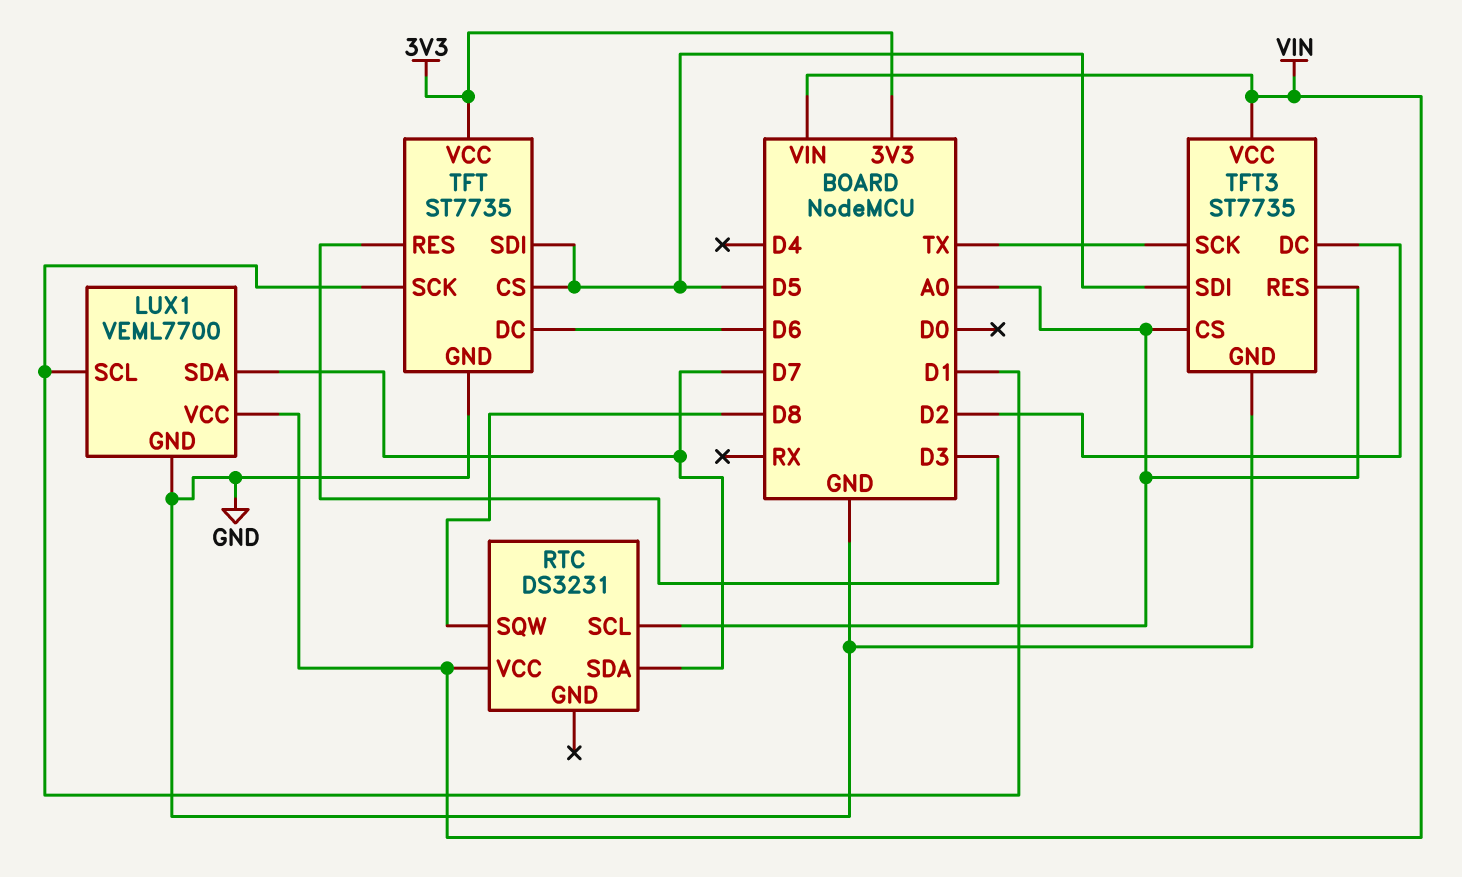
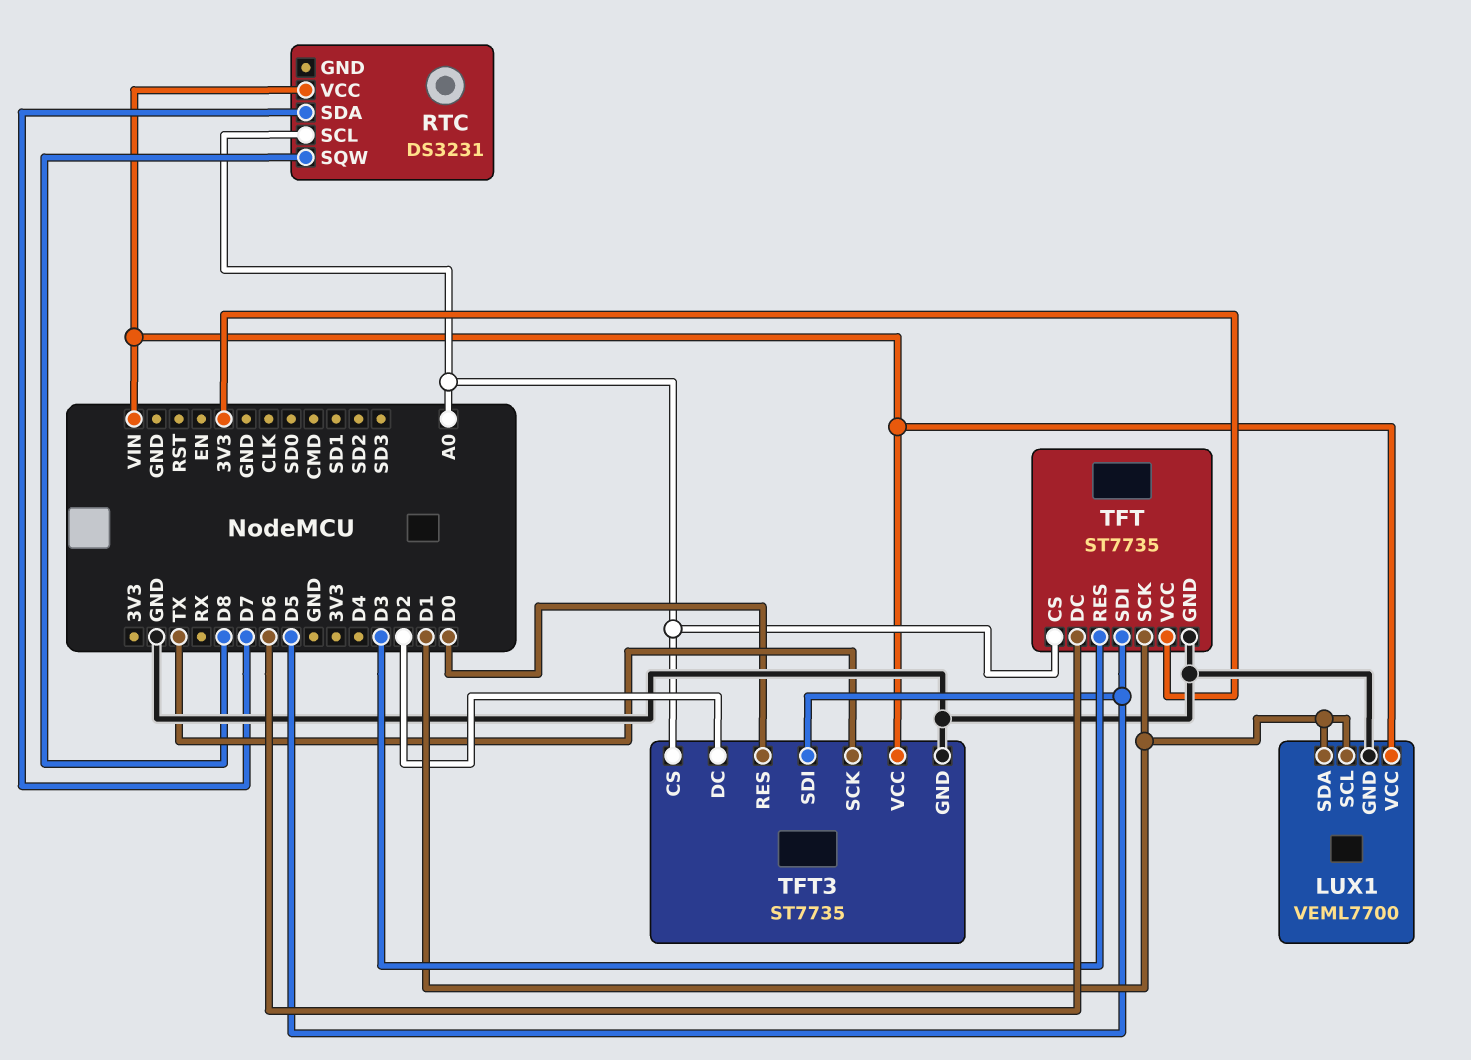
LUX1 pin SDA: D7 -> D1
TFT pin CS: D5 -> A0
TFT3 pin RES: A0 -> D0

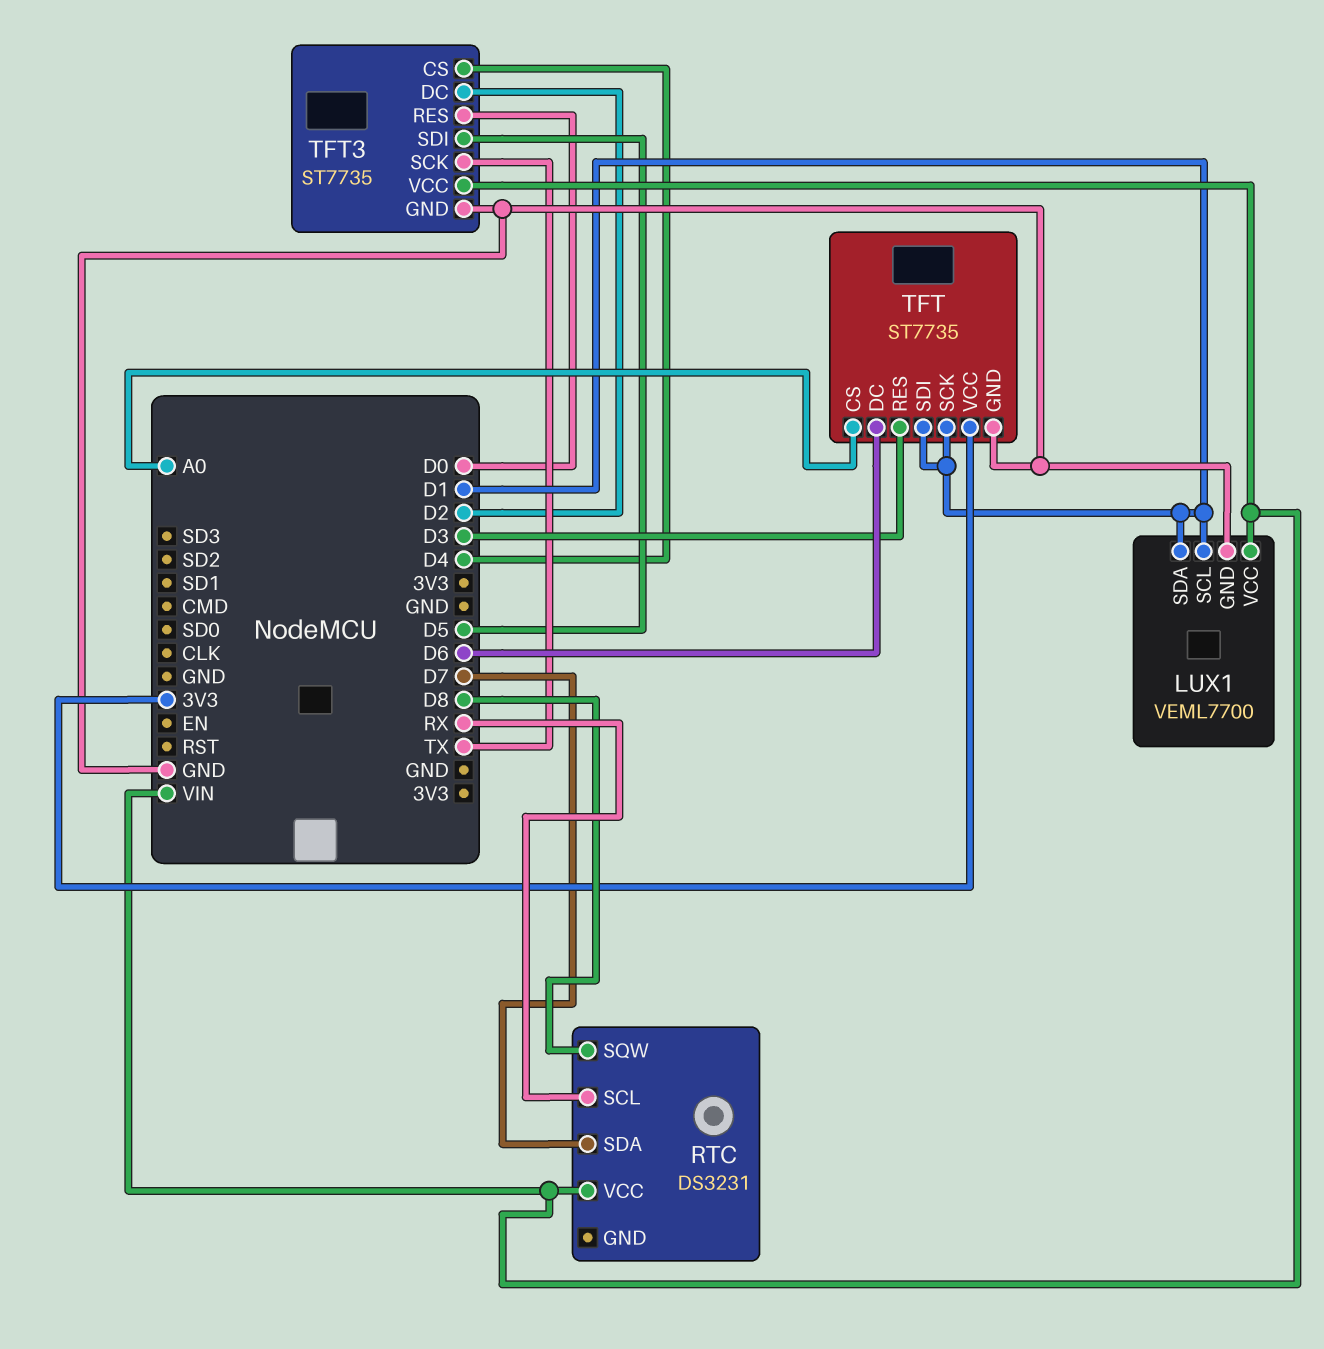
RTC pin SCL: A0 -> RX
TFT pin SDI: D5 -> D1
TFT3 pin CS: A0 -> D4

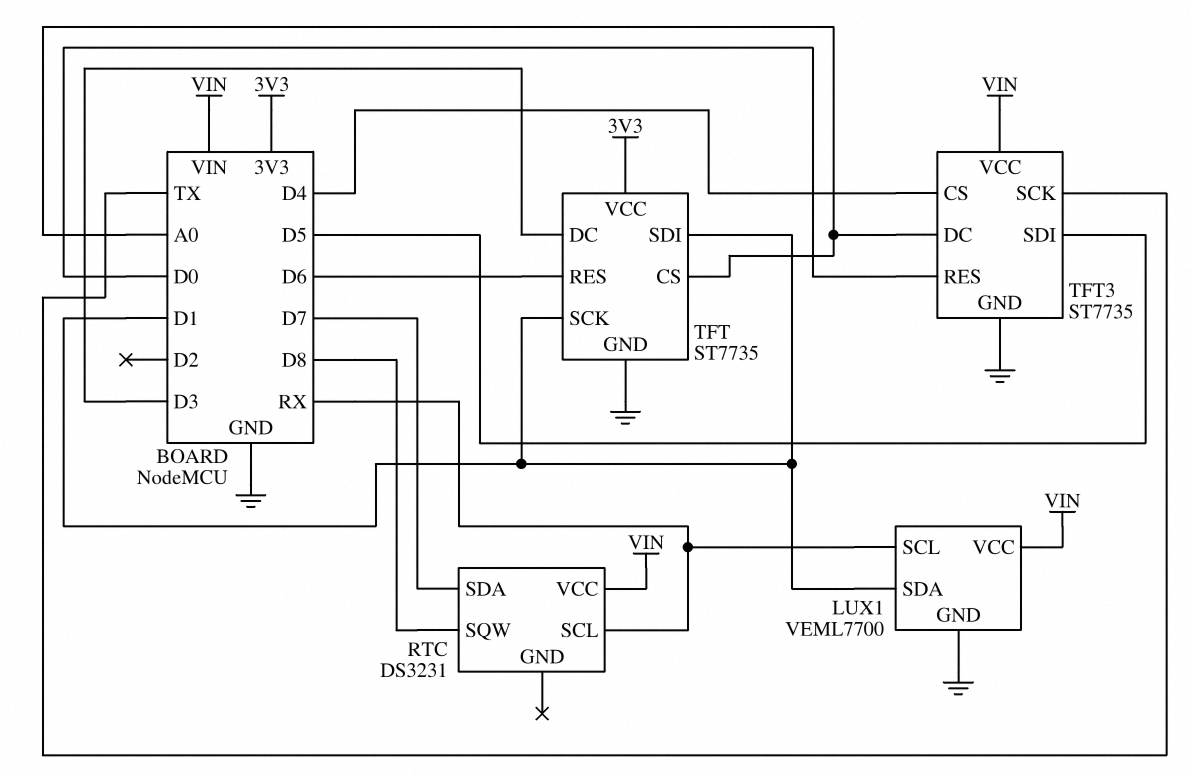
LUX1 pin SCL: D1 -> RX
TFT pin DC: D6 -> D3
TFT pin RES: D3 -> D6
TFT3 pin DC: D2 -> A0

